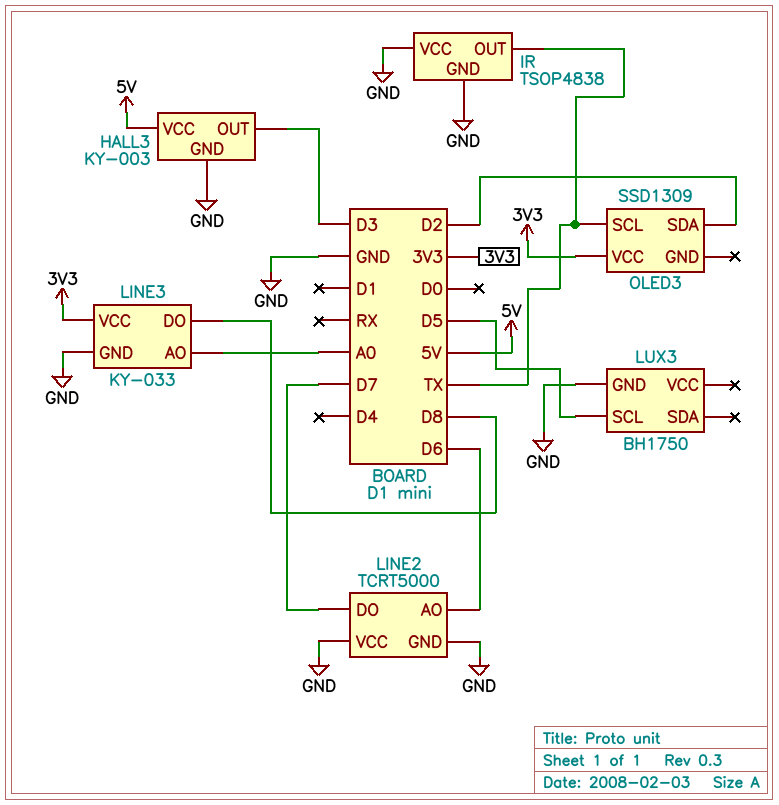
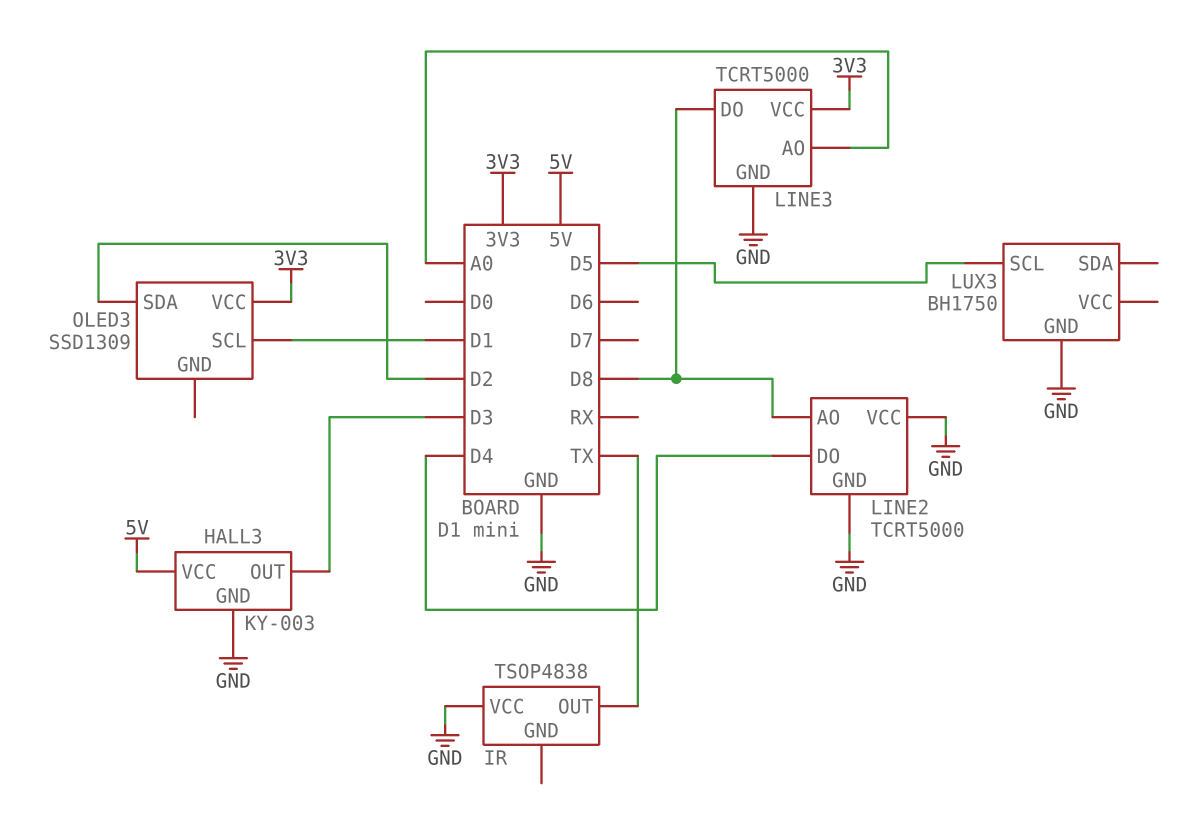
IR pin GND: GND -> none
LINE2 pin AO: D6 -> D8
LINE2 pin DO: D7 -> D4
LINE3: KY-033 -> TCRT5000
OLED3 pin SCL: TX -> D1

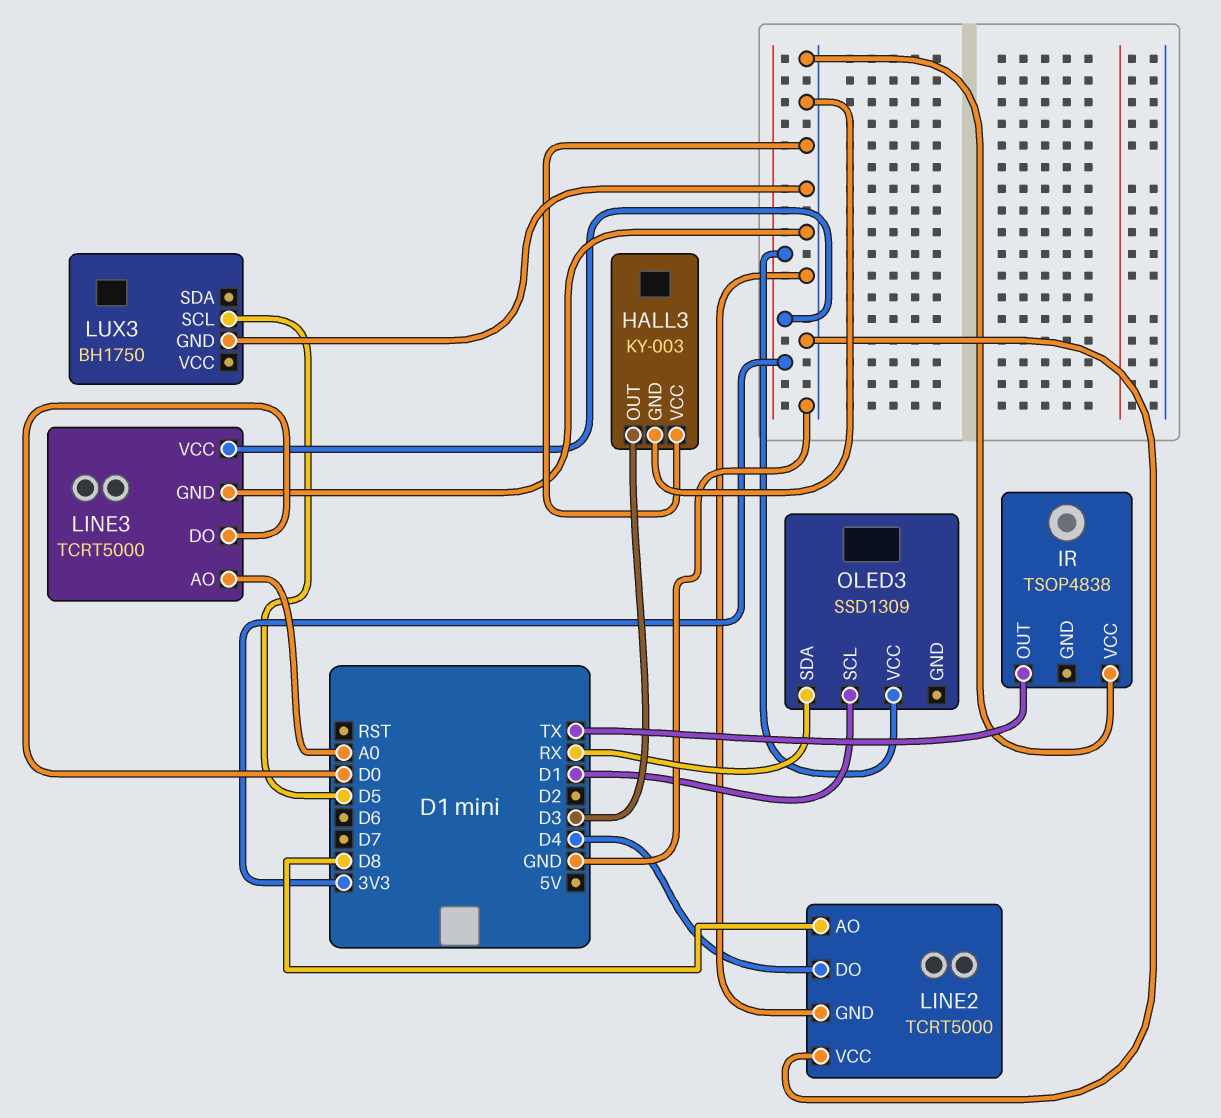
HALL3 pin VCC: 5V -> GND
LINE3 pin DO: D8 -> D0
OLED3 pin SDA: D2 -> RX

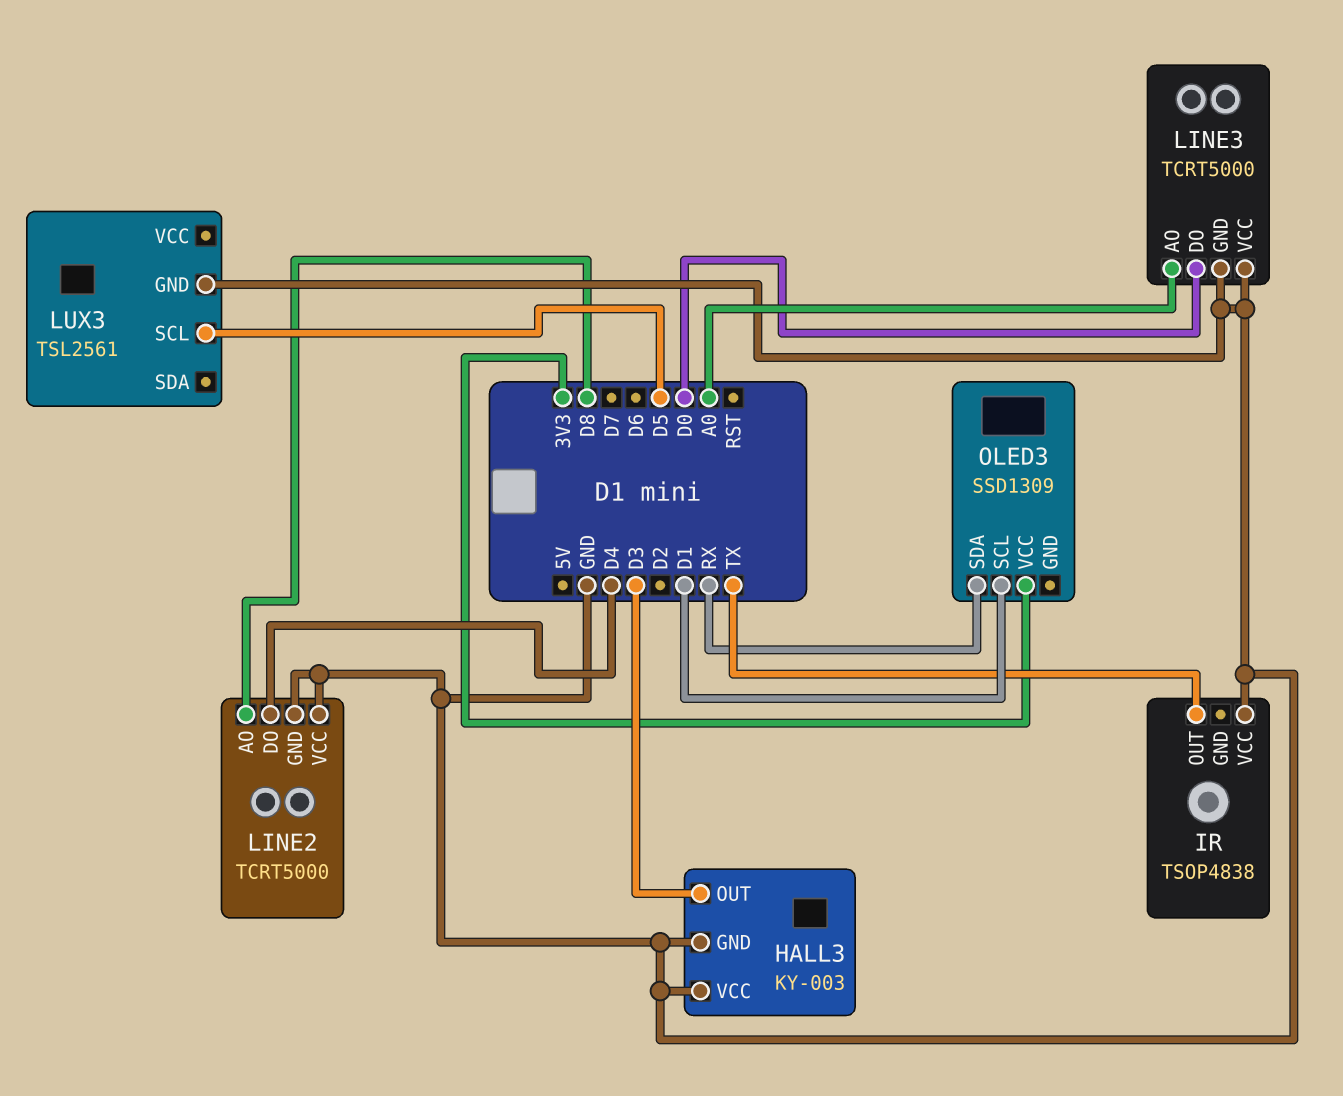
LINE3 pin VCC: 3V3 -> GND
LUX3: BH1750 -> TSL2561

